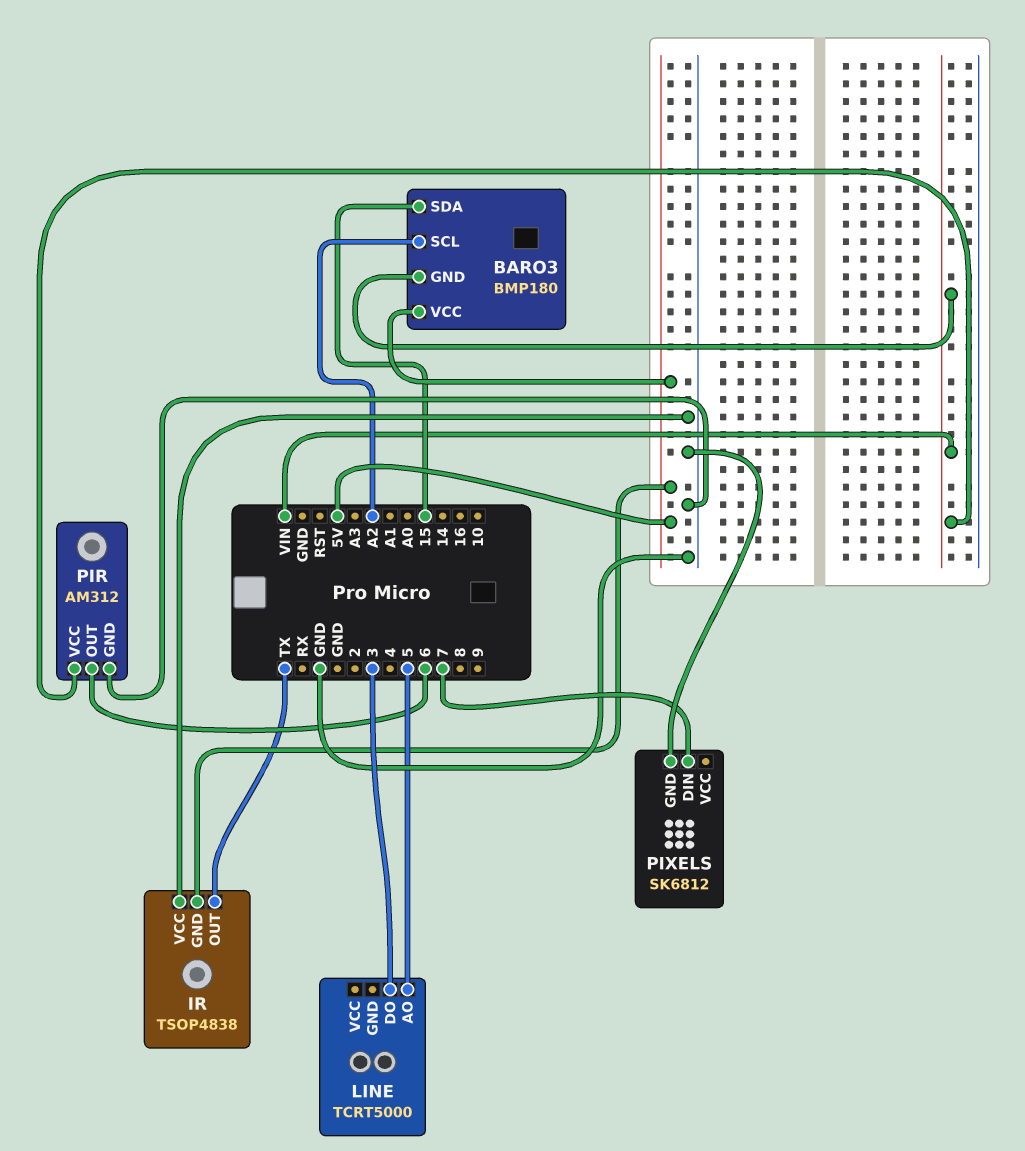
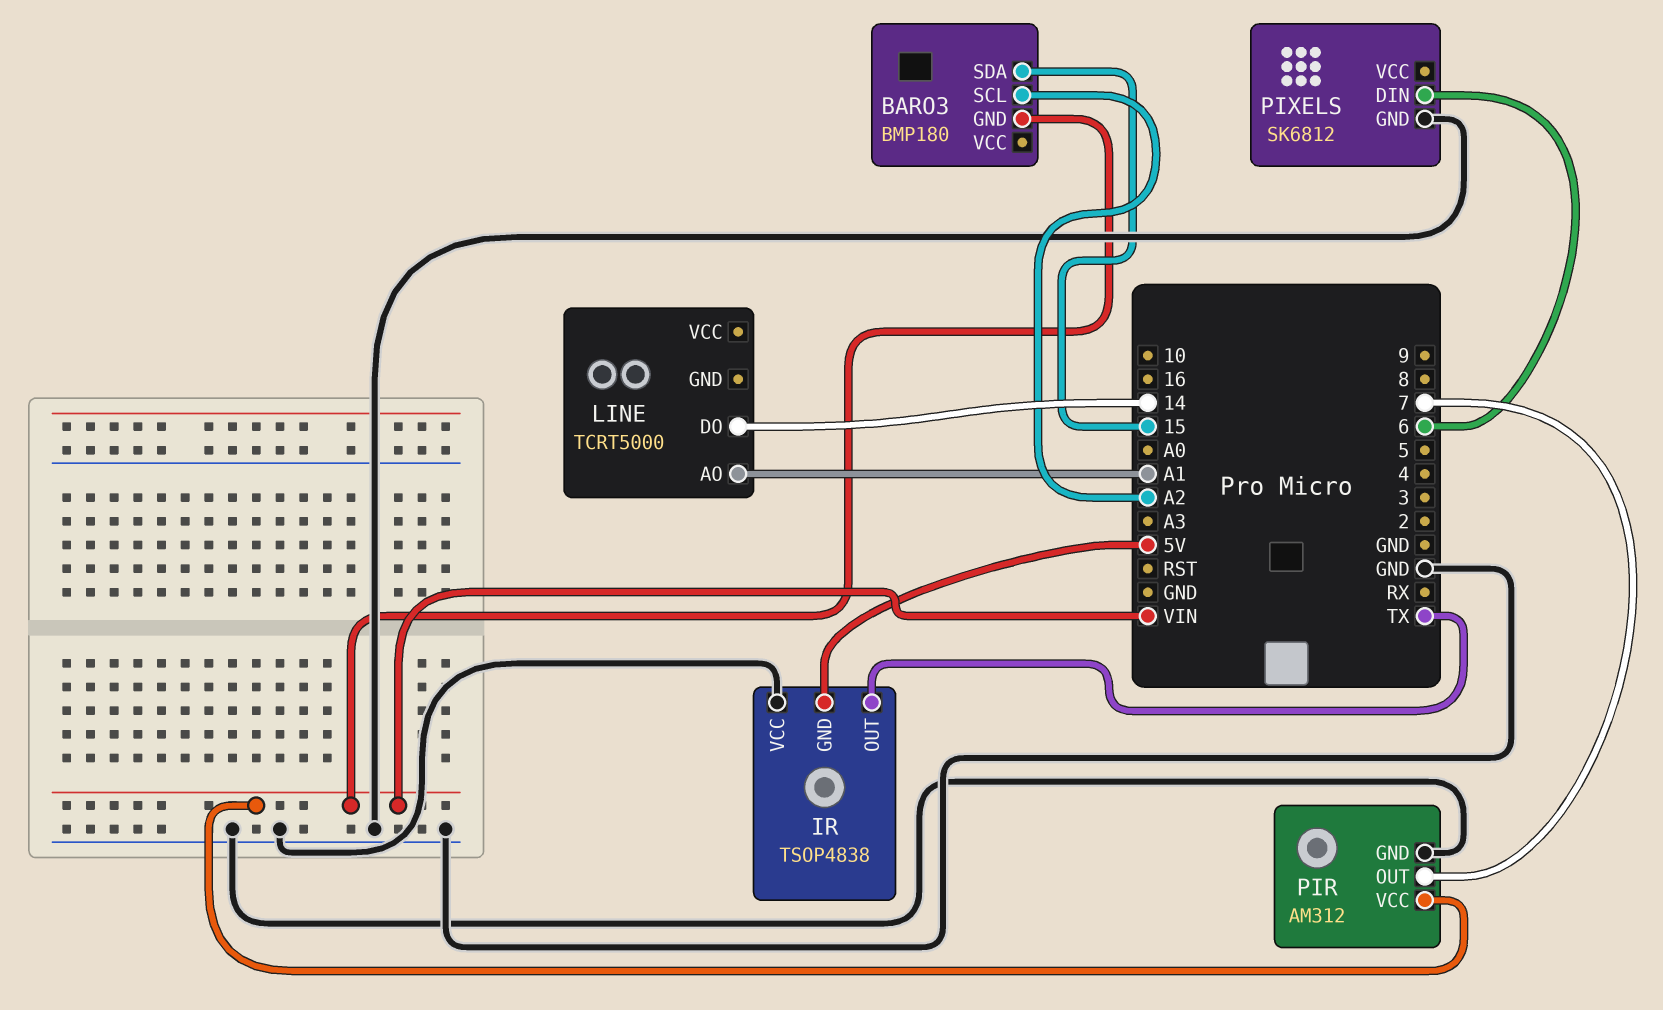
BARO3 pin VCC: 5V -> none
LINE pin AO: 5 -> A1
LINE pin DO: 3 -> 14
PIR pin OUT: 6 -> 7
PIXELS pin DIN: 7 -> 6

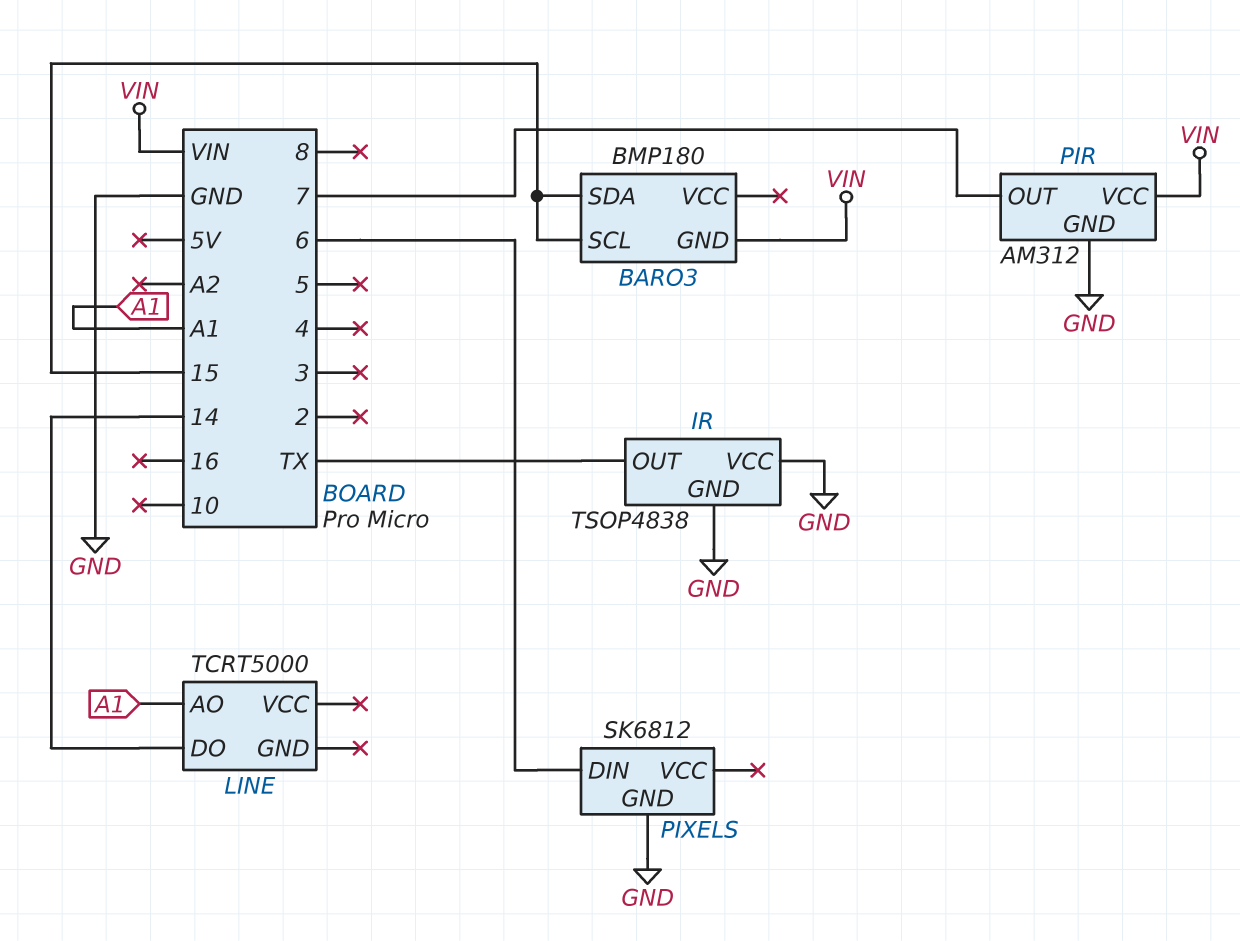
BARO3 pin SCL: A2 -> 15
IR pin GND: 5V -> GND

